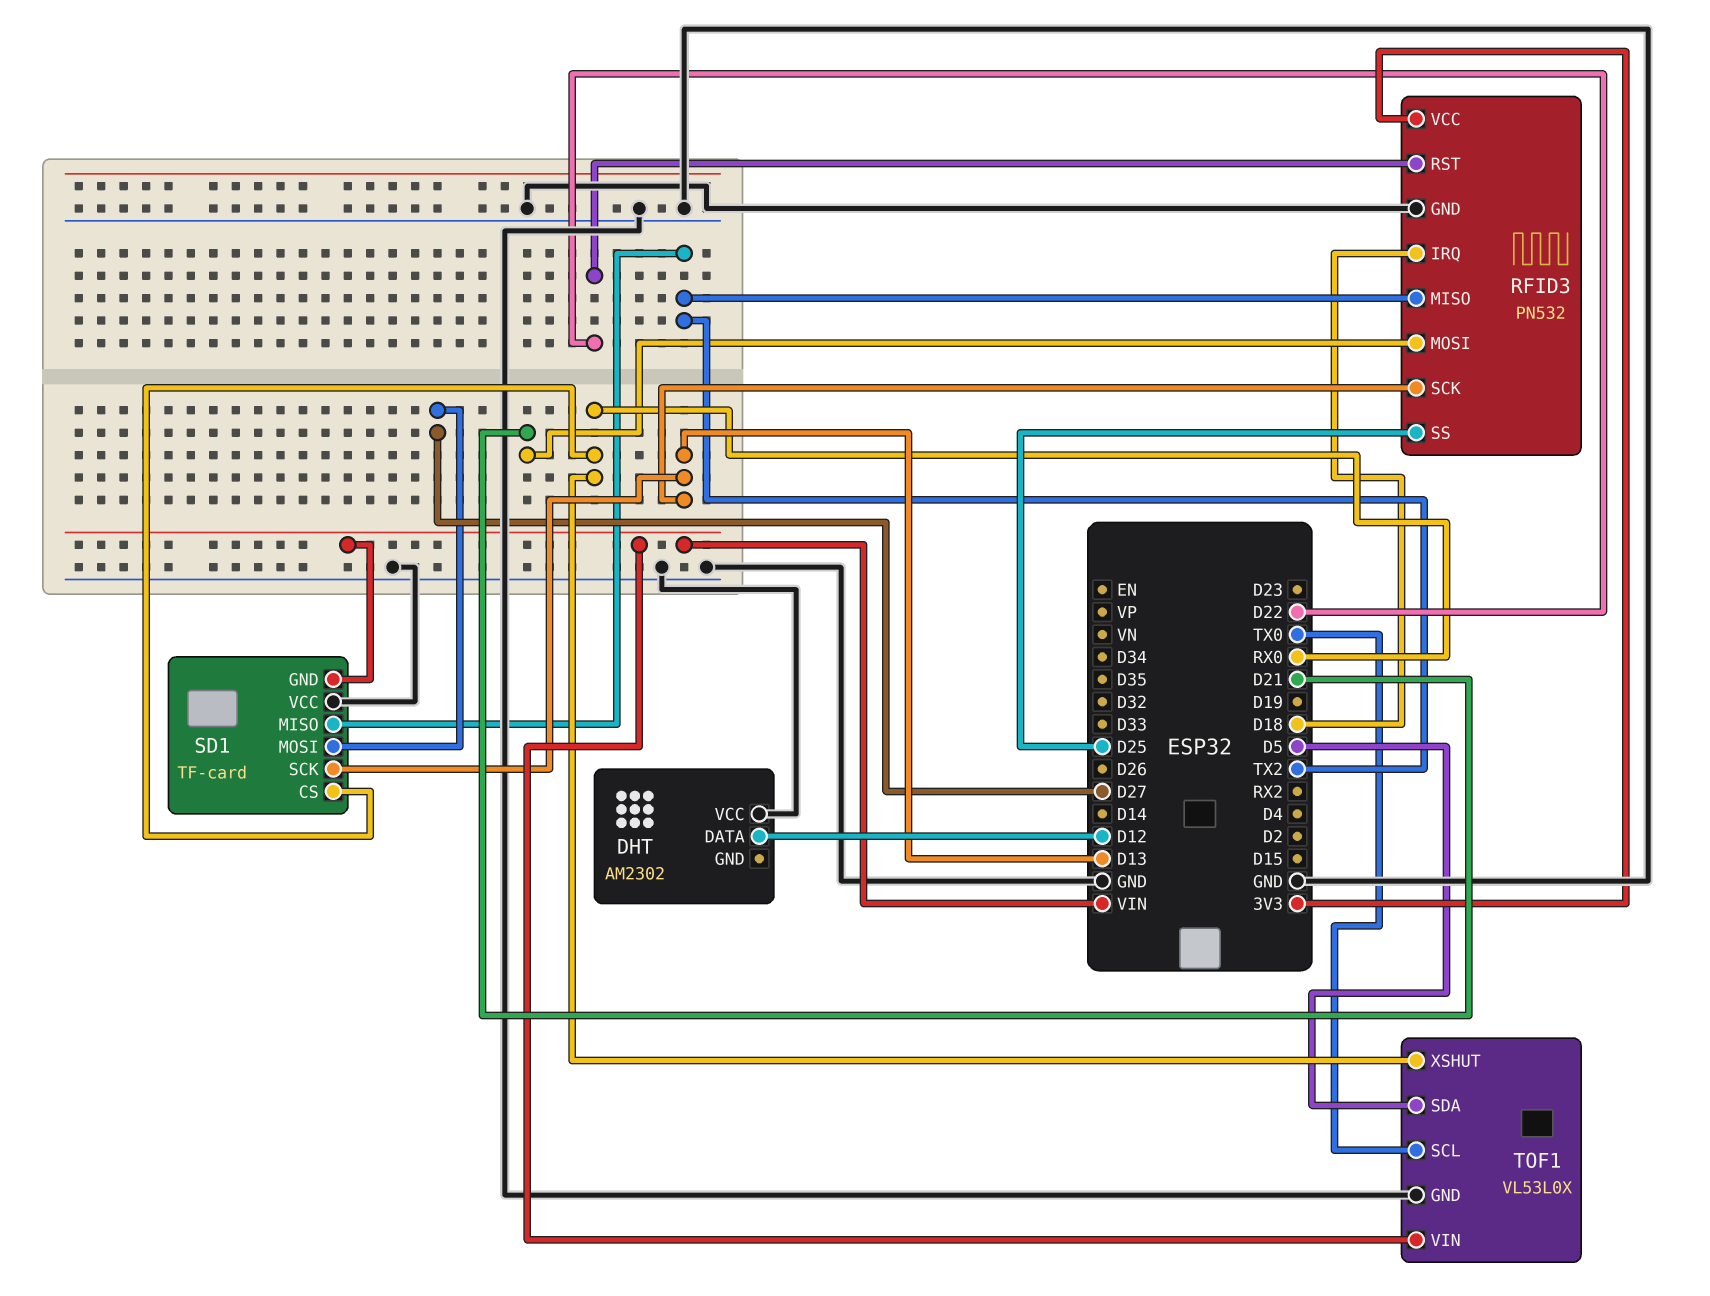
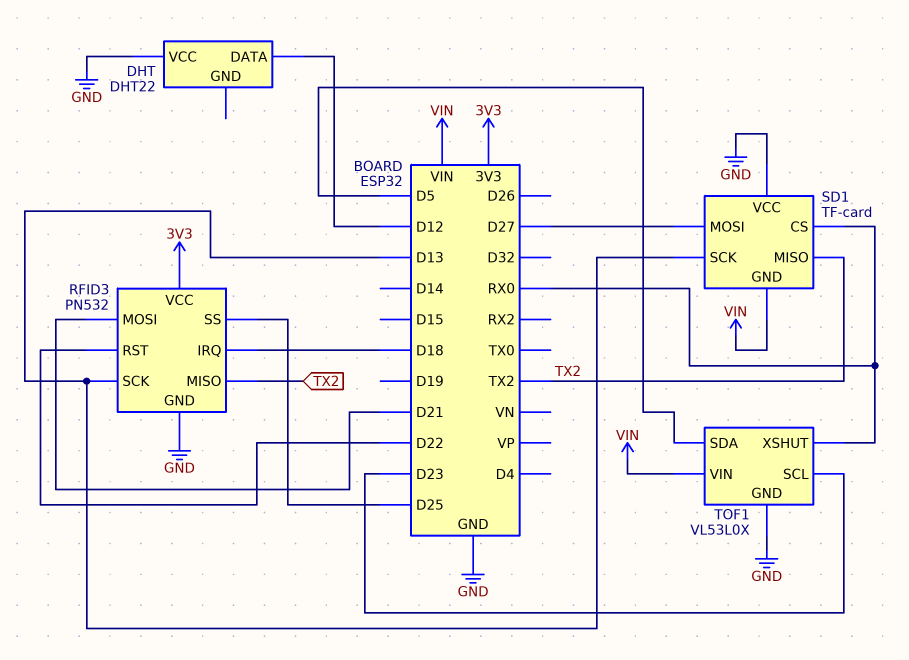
DHT: AM2302 -> DHT22
TOF1 pin SCL: TX0 -> D23

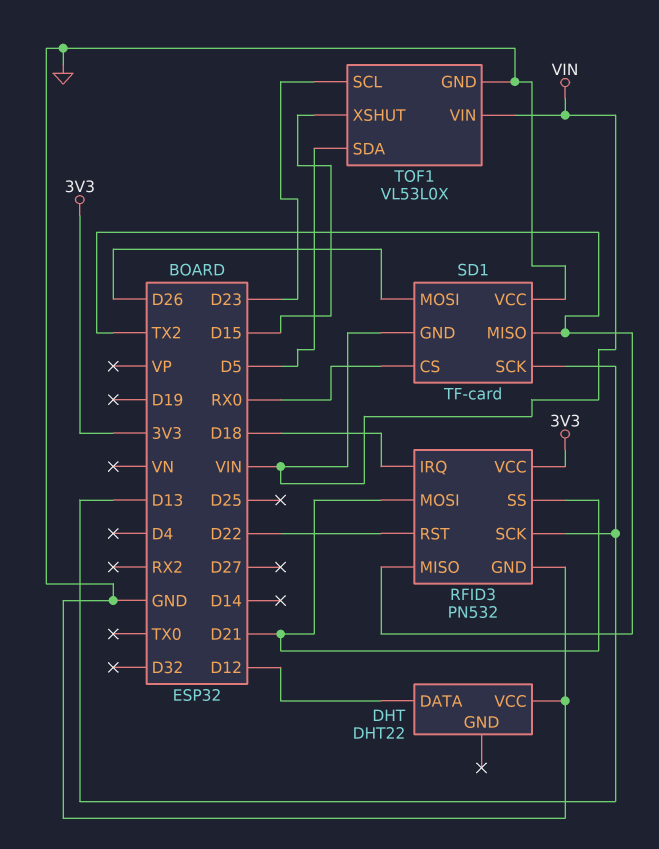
RFID3 pin SS: D25 -> D21
SD1 pin MOSI: D27 -> D26
TOF1 pin XSHUT: RX0 -> D15

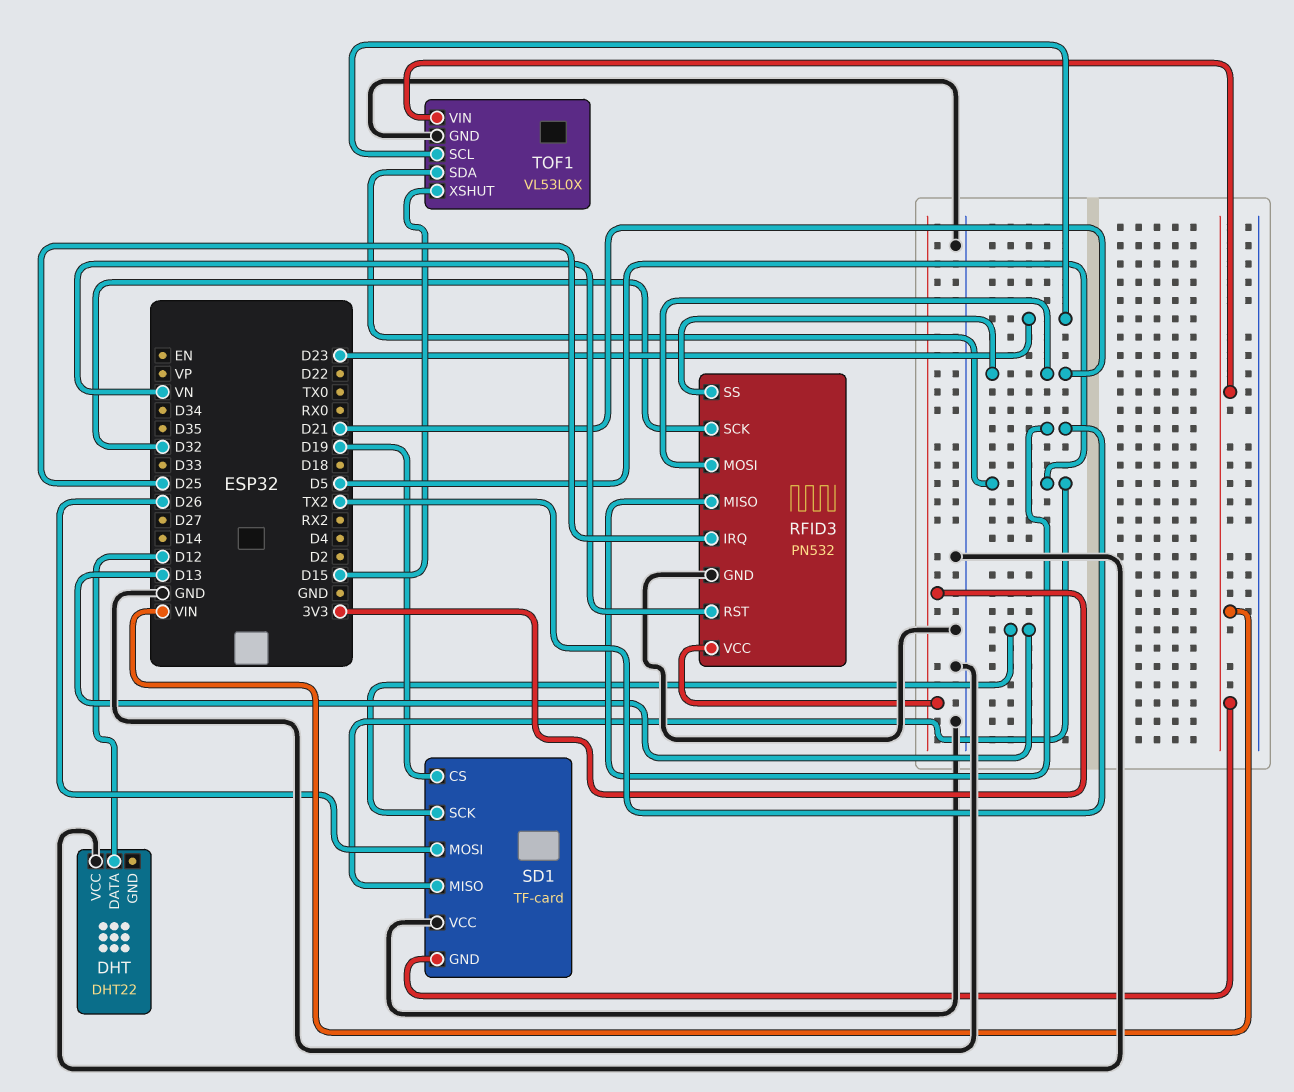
RFID3 pin IRQ: D18 -> D25
RFID3 pin RST: D22 -> VN
RFID3 pin SCK: D13 -> D32
SD1 pin CS: RX0 -> D19
SD1 pin MISO: TX2 -> D5

